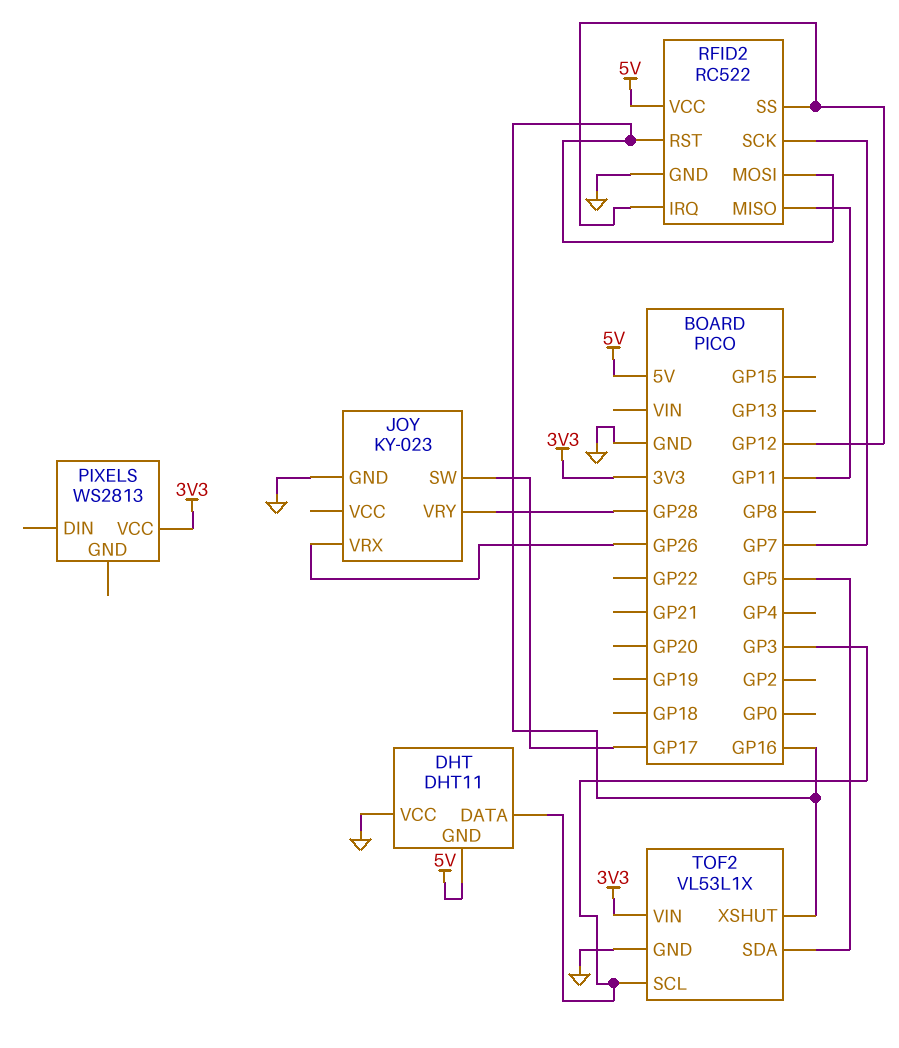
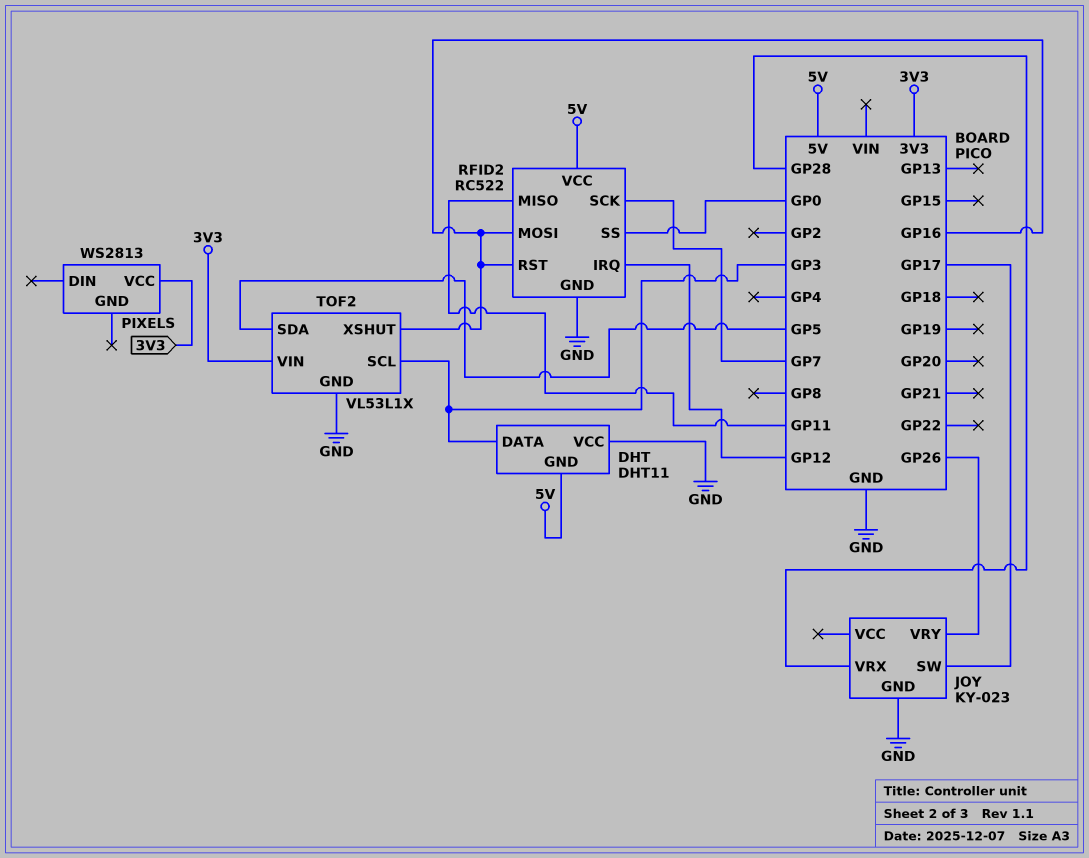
JOY pin VRX: GP26 -> GP28
JOY pin VRY: GP28 -> GP26
RFID2 pin SS: GP12 -> GP0

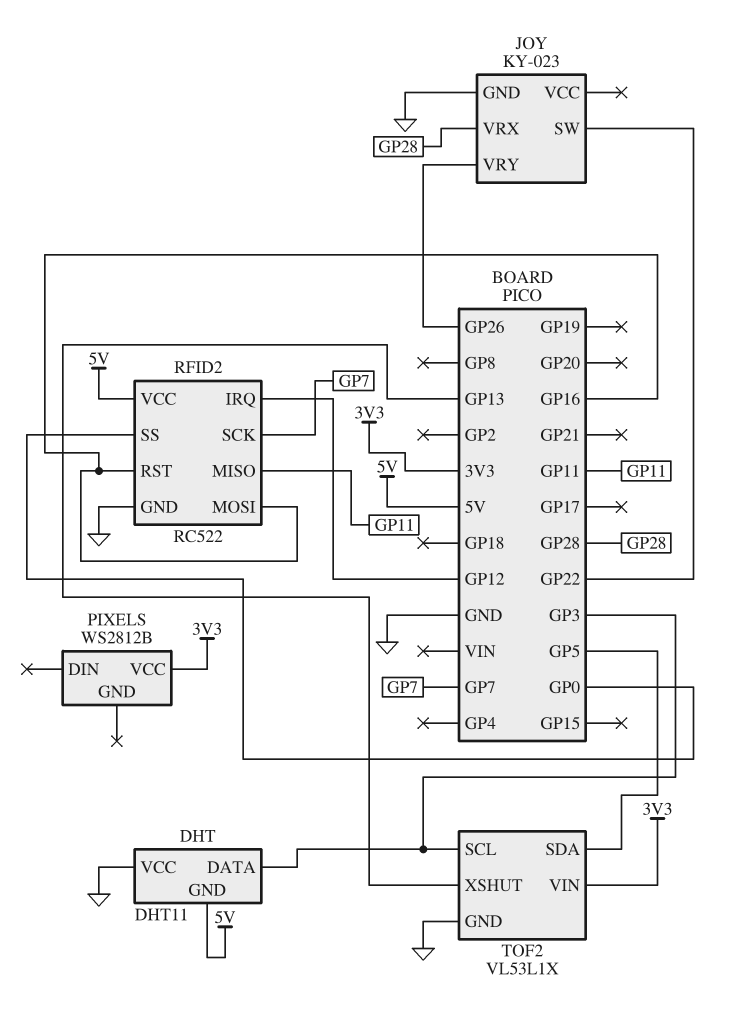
JOY pin SW: GP17 -> GP22
PIXELS: WS2813 -> WS2812B
TOF2 pin XSHUT: GP16 -> GP13

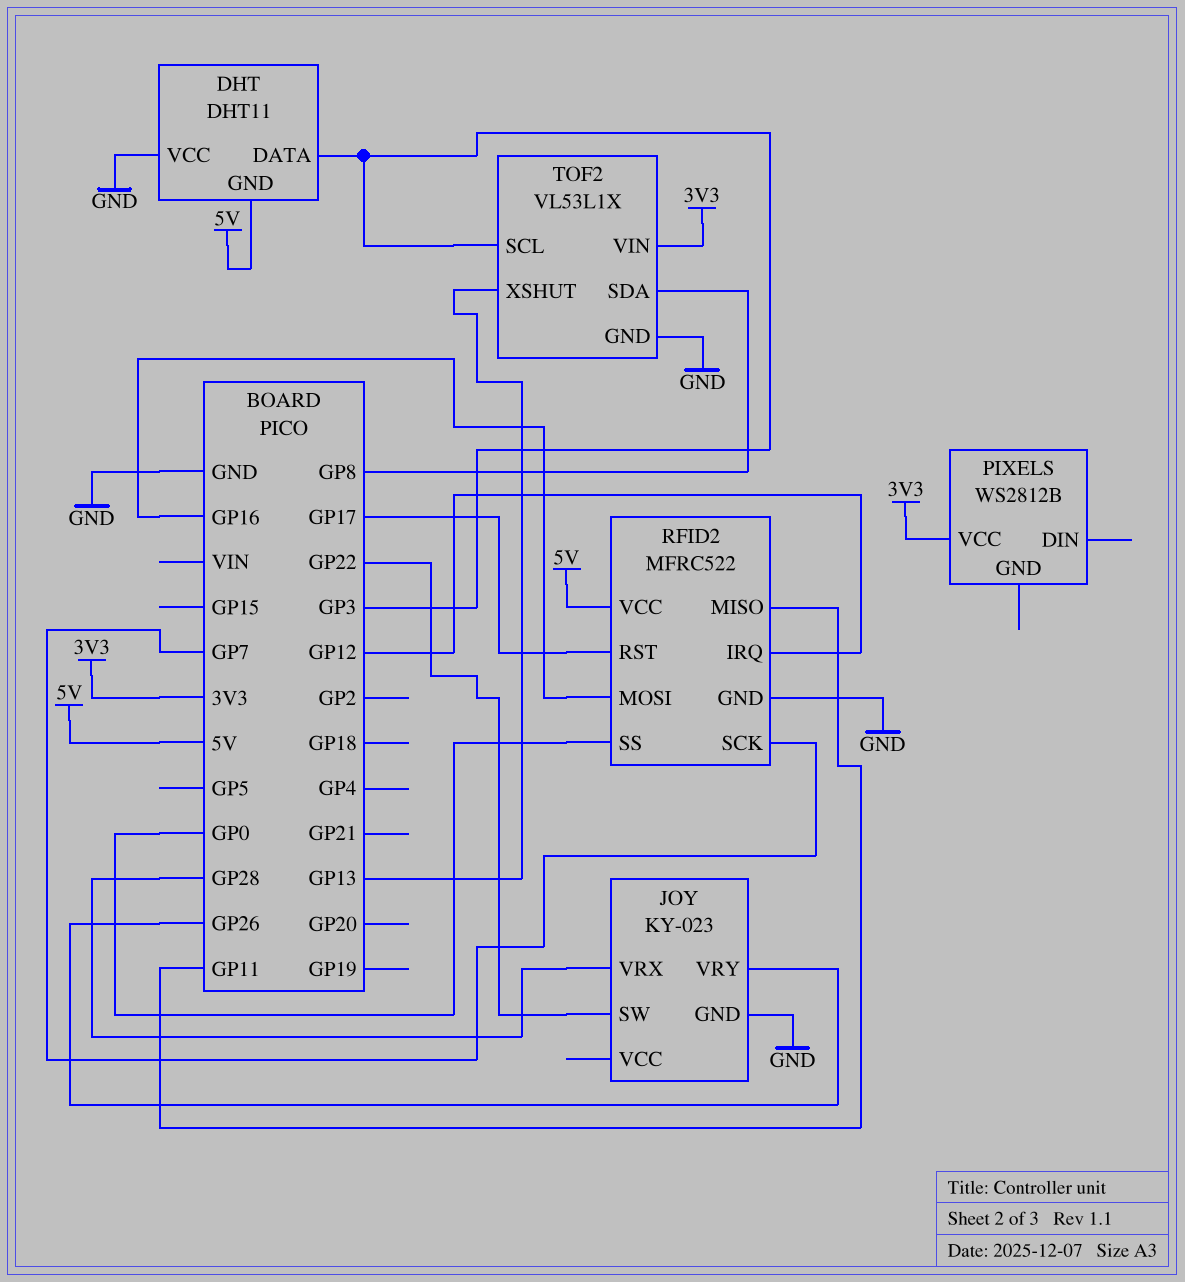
RFID2: RC522 -> MFRC522
RFID2 pin RST: GP16 -> GP17
TOF2 pin SDA: GP5 -> GP8

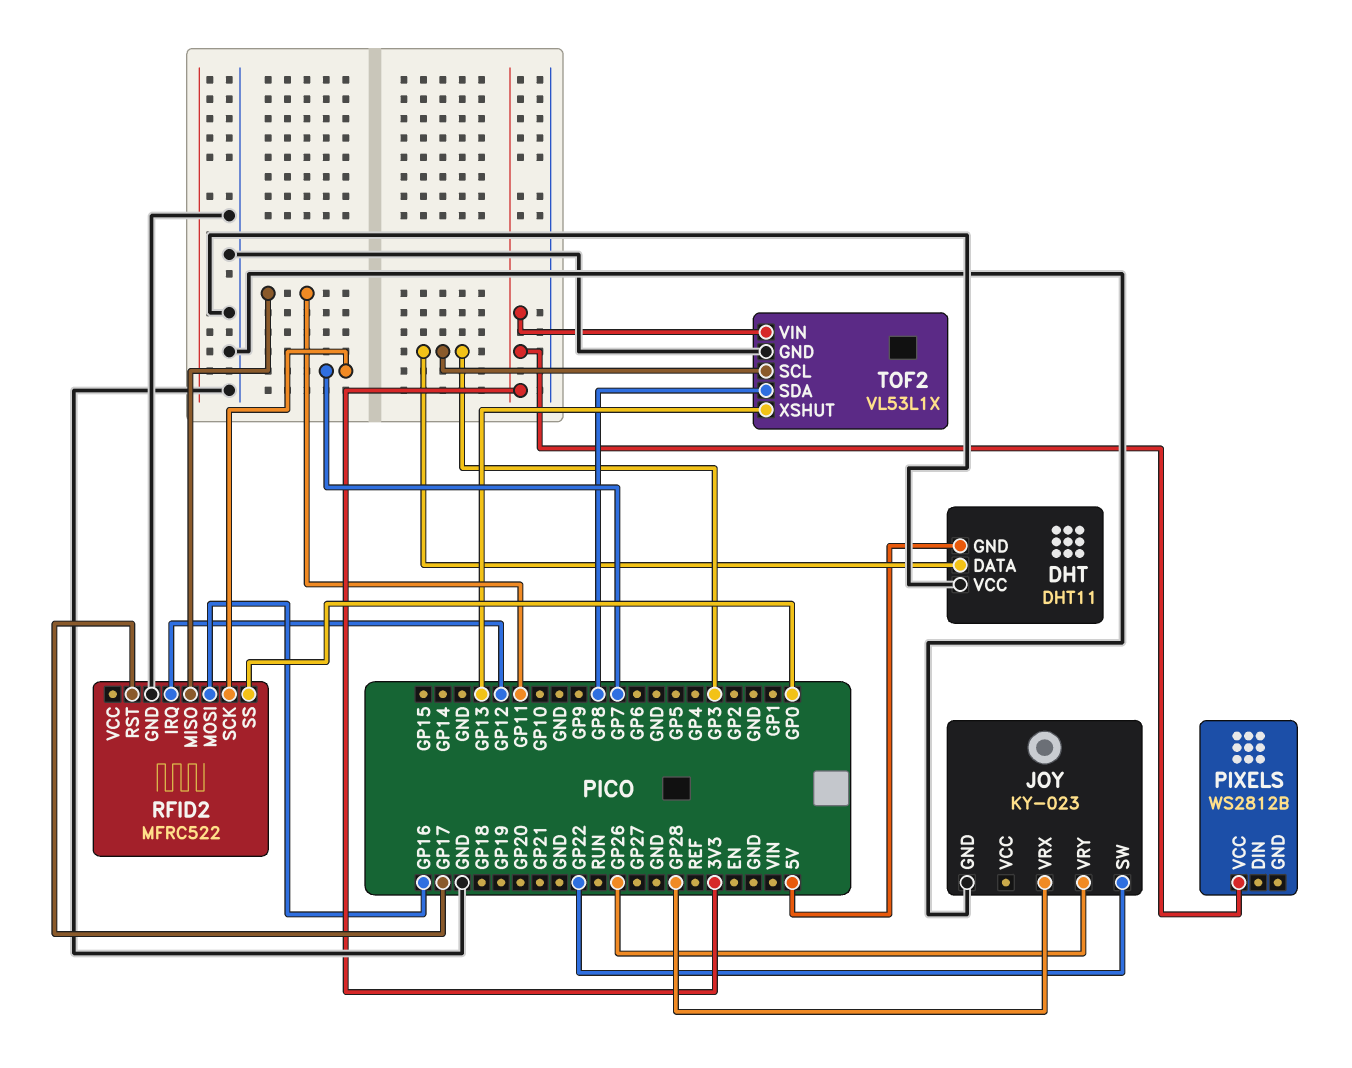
RFID2 pin VCC: 5V -> none

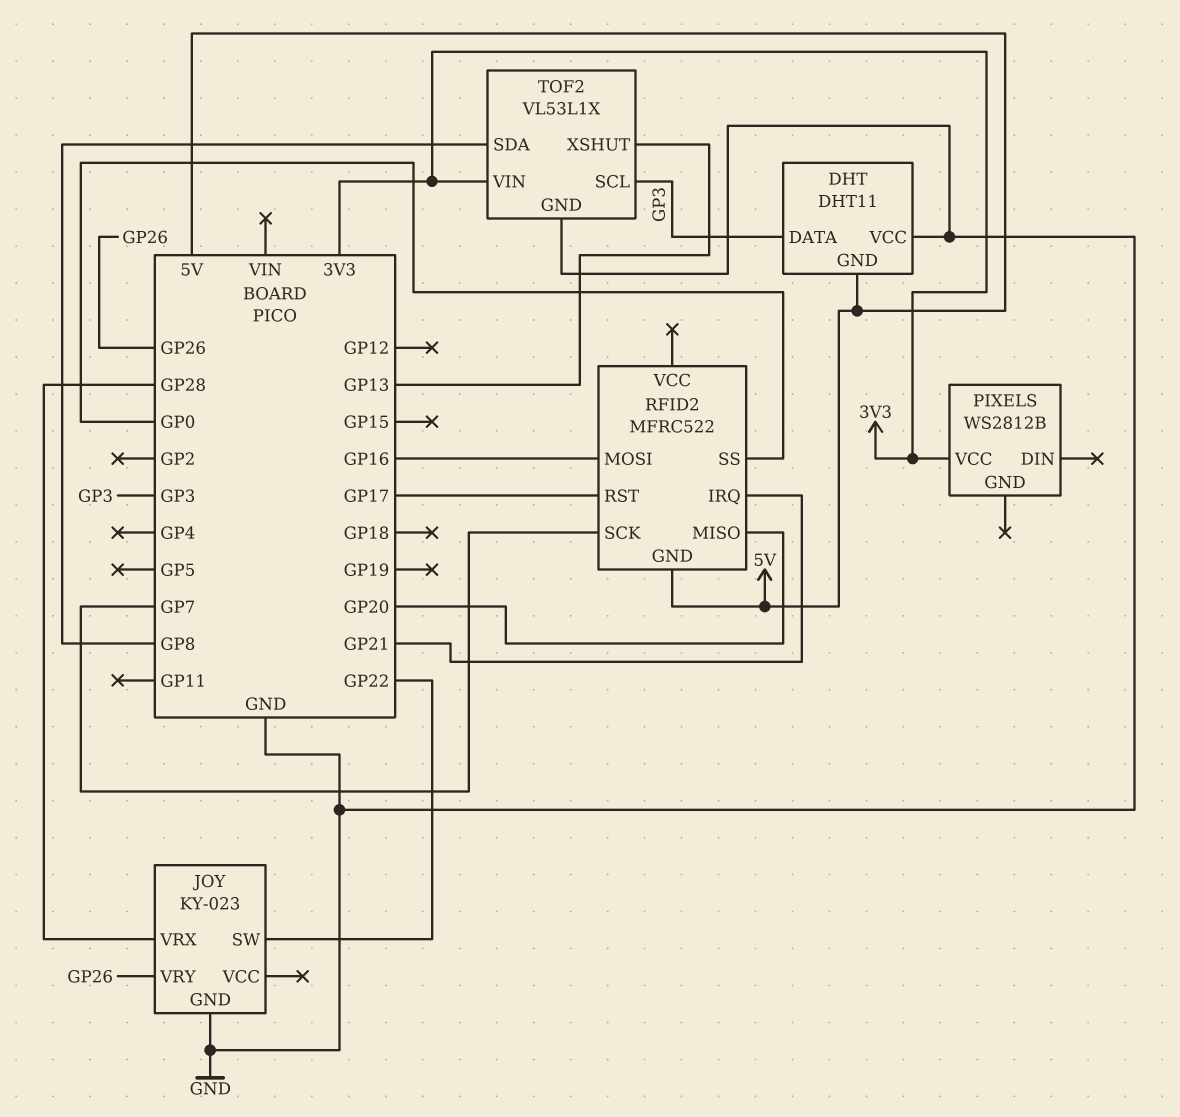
RFID2 pin GND: GND -> 5V
RFID2 pin IRQ: GP12 -> GP21
RFID2 pin MISO: GP11 -> GP20

